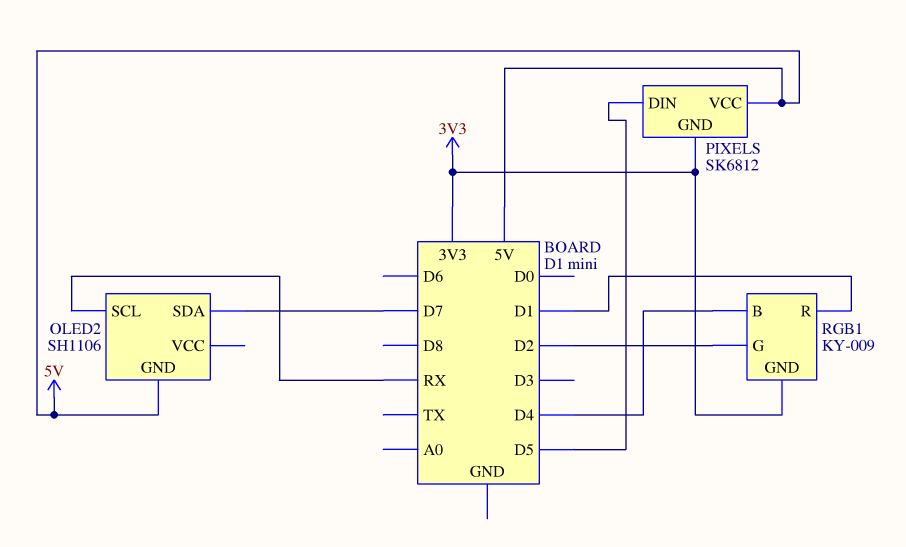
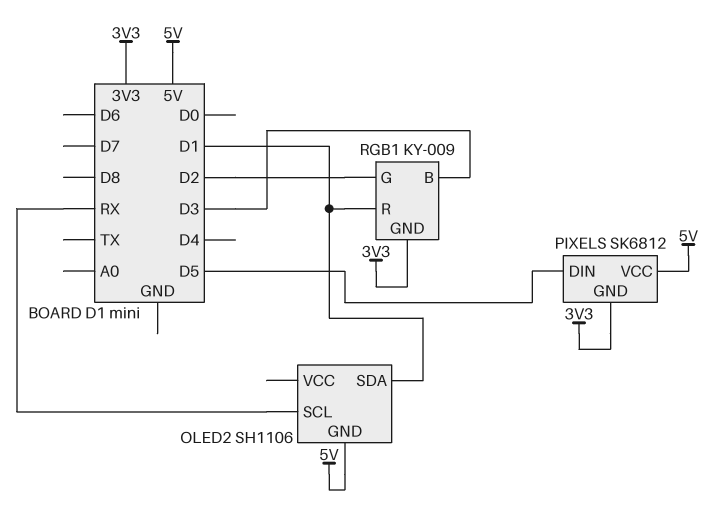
OLED2 pin SDA: D7 -> D1
RGB1 pin B: D4 -> D3

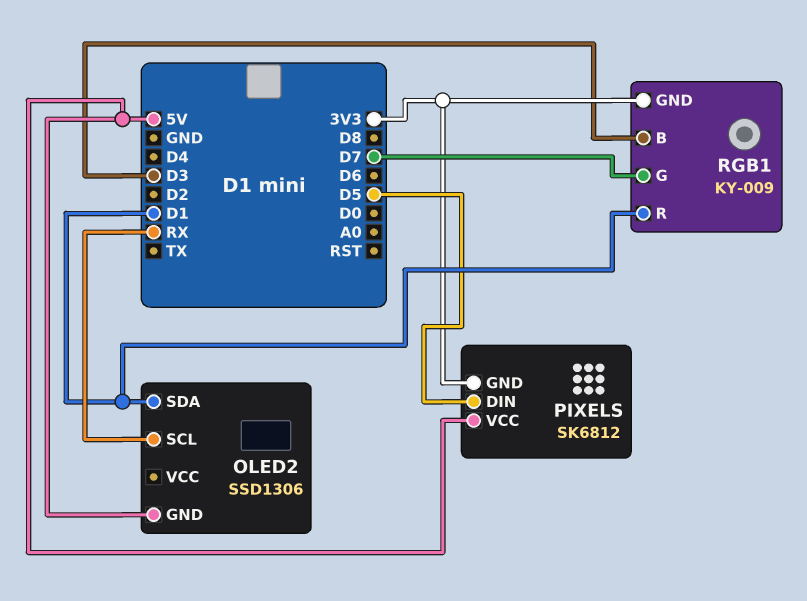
OLED2: SH1106 -> SSD1306
RGB1 pin G: D2 -> D7

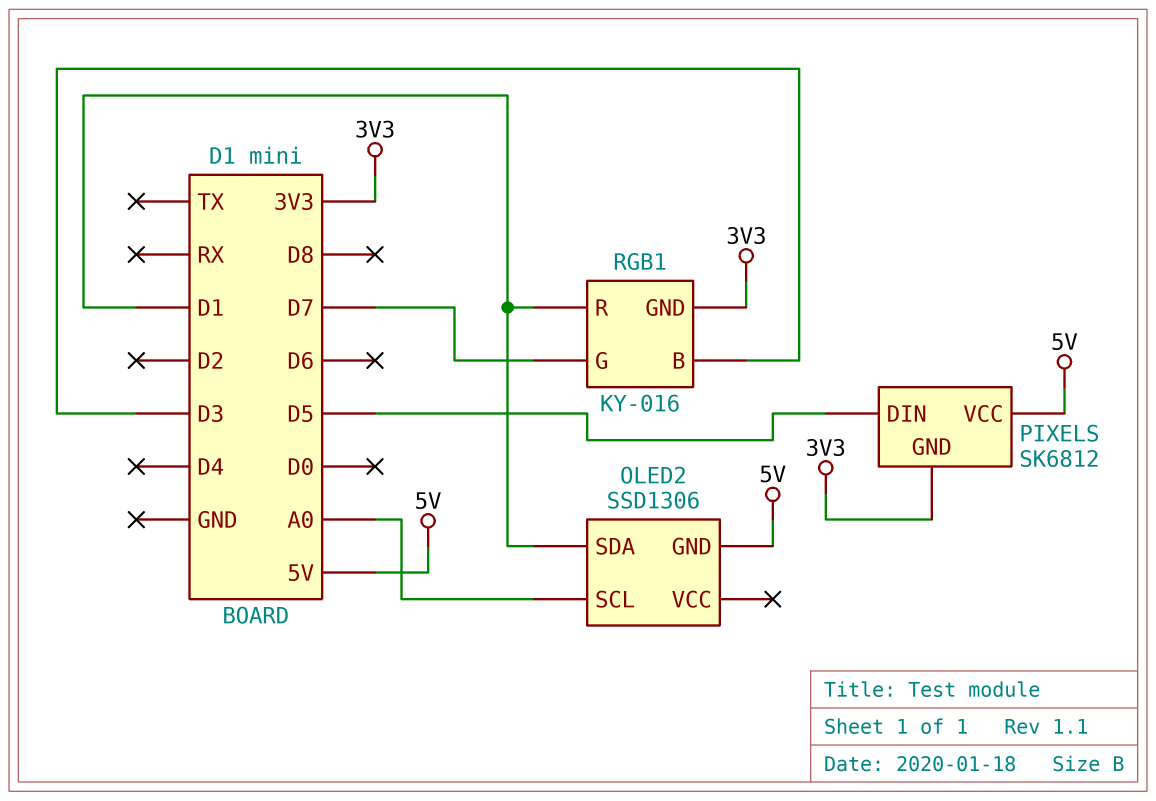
OLED2 pin SCL: RX -> A0
RGB1: KY-009 -> KY-016

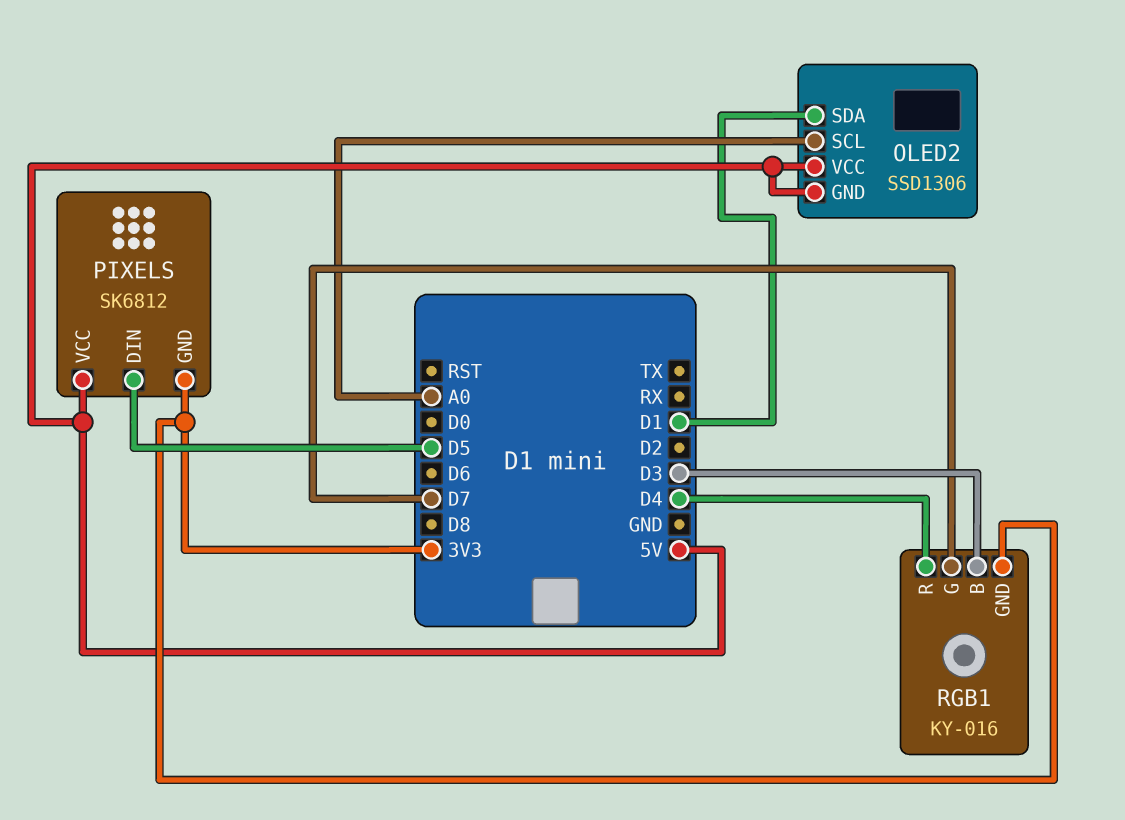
OLED2 pin VCC: none -> 5V
RGB1 pin R: D1 -> D4

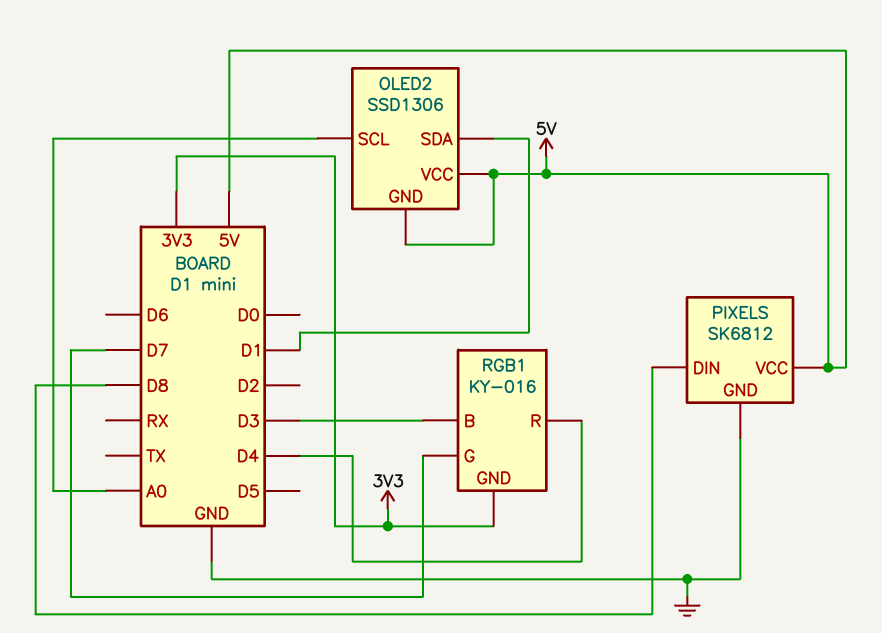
PIXELS pin DIN: D5 -> D8
PIXELS pin GND: 3V3 -> GND

